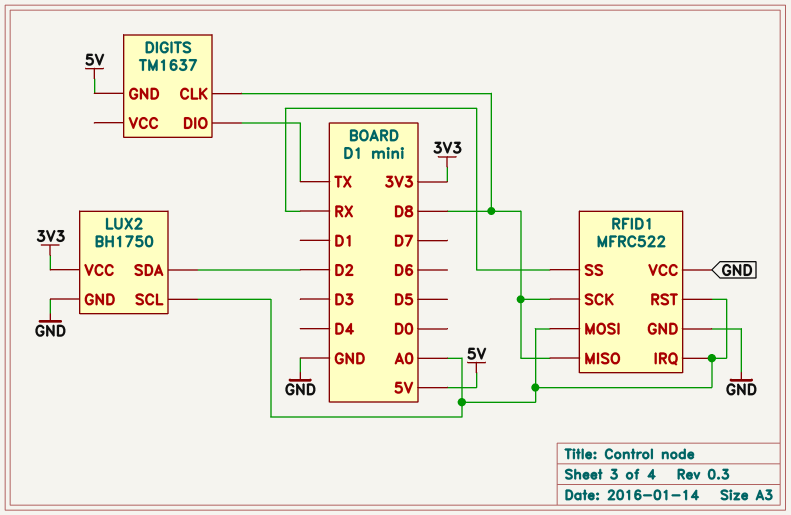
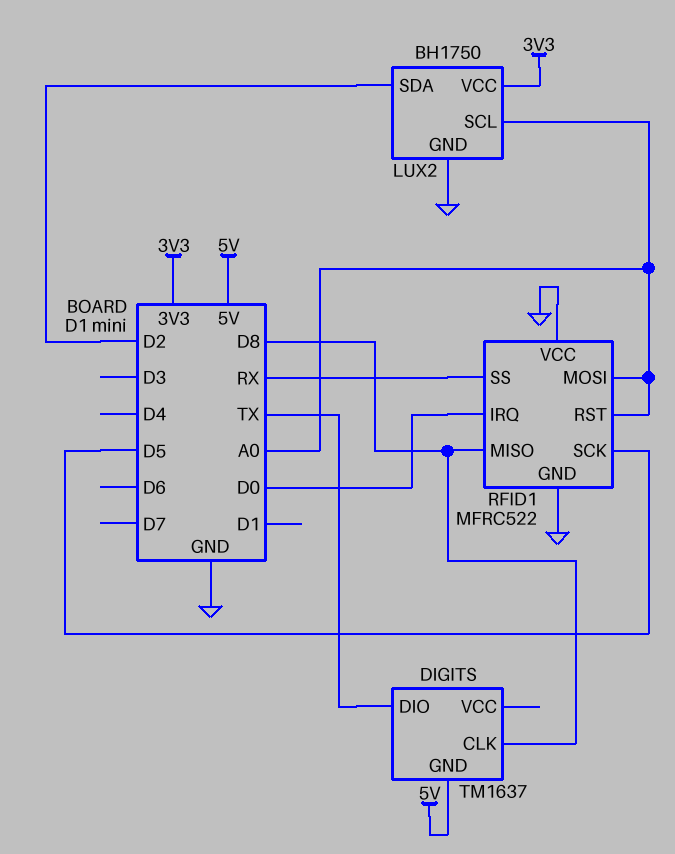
RFID1 pin IRQ: A0 -> D0
RFID1 pin SCK: D8 -> D5

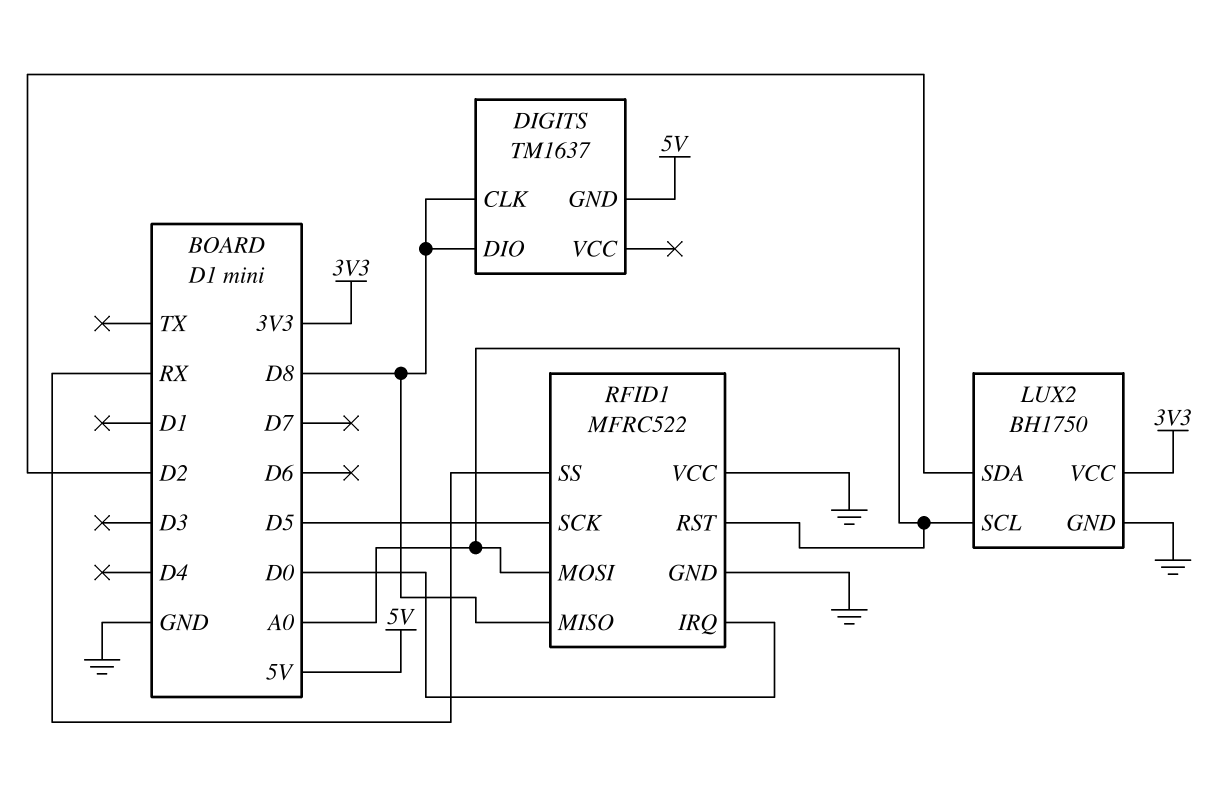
DIGITS pin DIO: TX -> D8

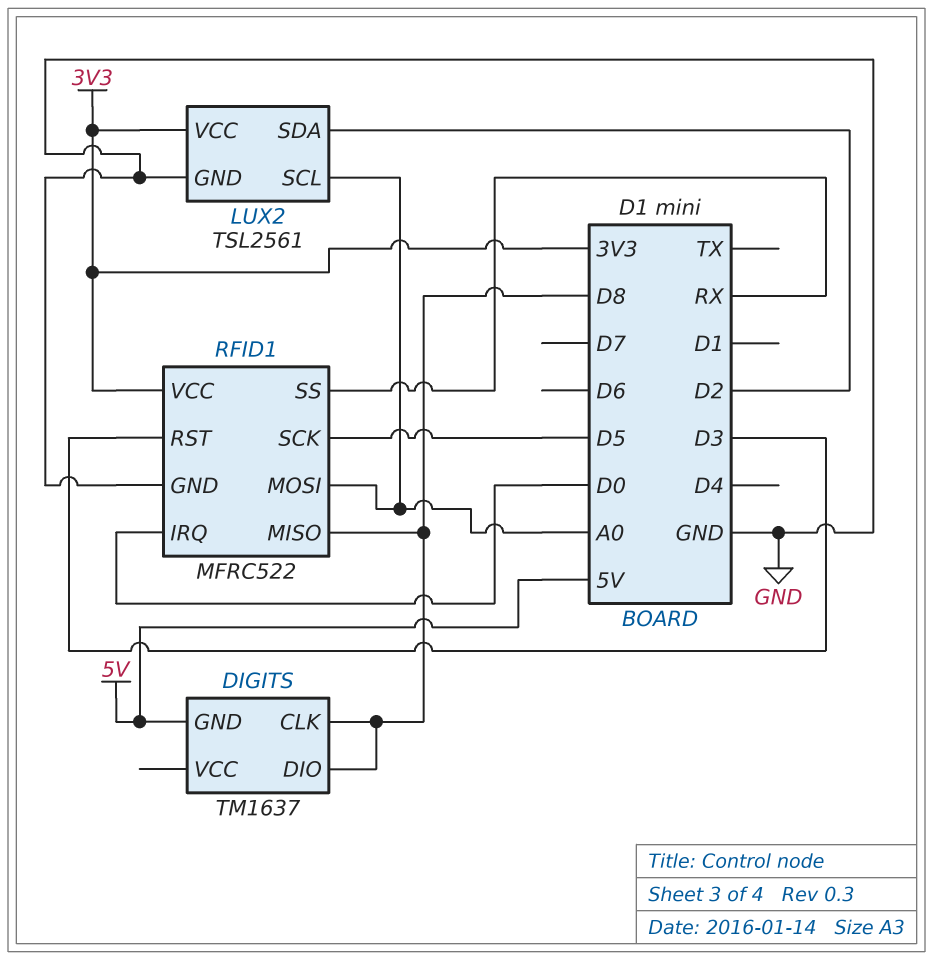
LUX2: BH1750 -> TSL2561
RFID1 pin RST: A0 -> D3
RFID1 pin VCC: GND -> 3V3

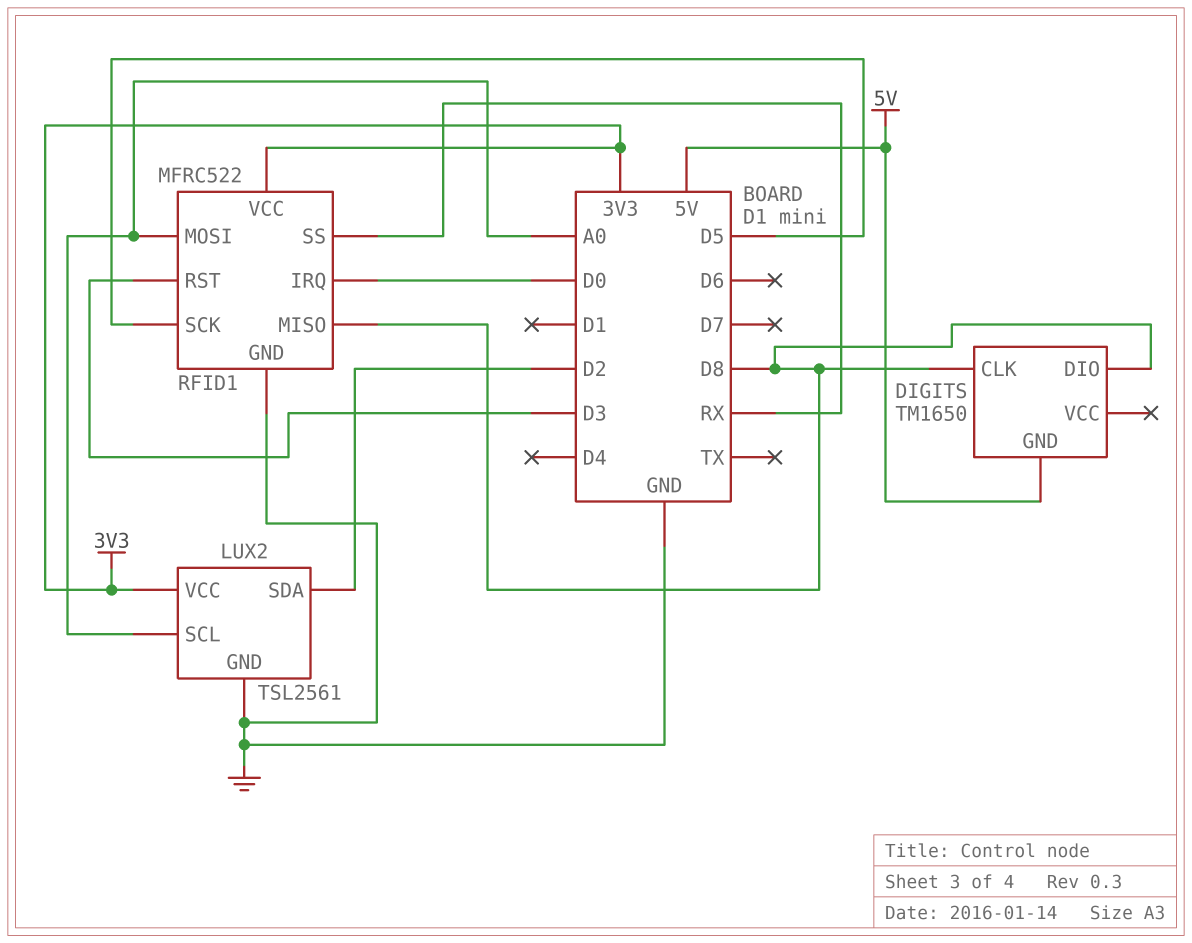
DIGITS: TM1637 -> TM1650

